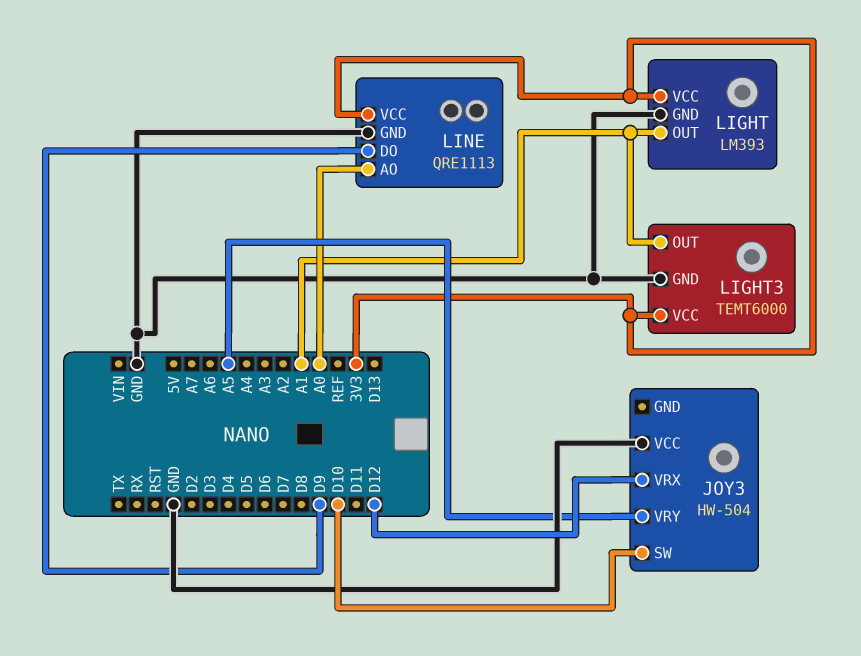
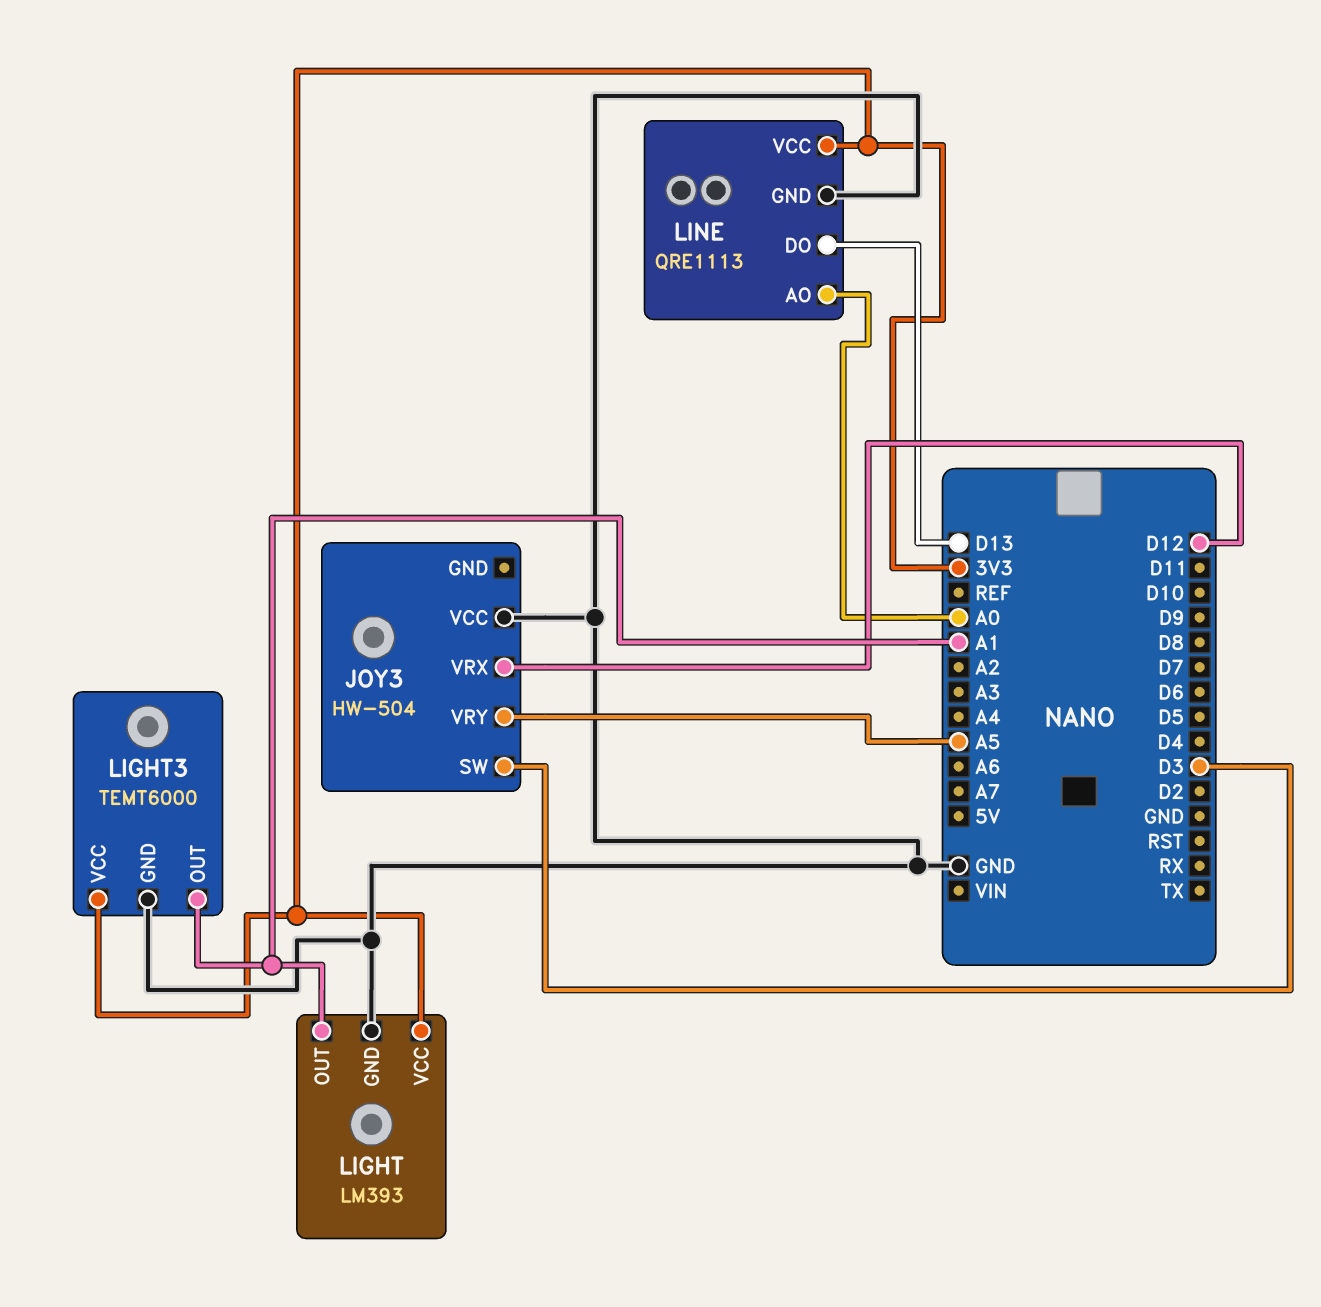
JOY3 pin SW: D10 -> D3
LINE pin DO: D9 -> D13

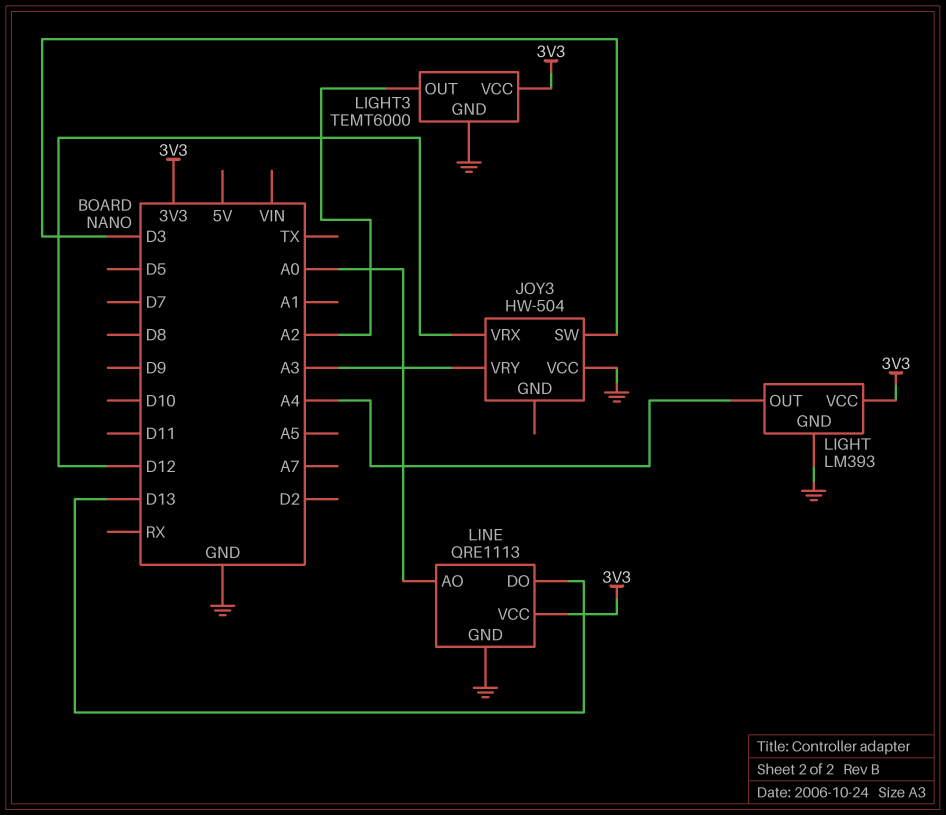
JOY3 pin VRY: A5 -> A3
LIGHT pin OUT: A1 -> A4
LIGHT3 pin OUT: A1 -> A2

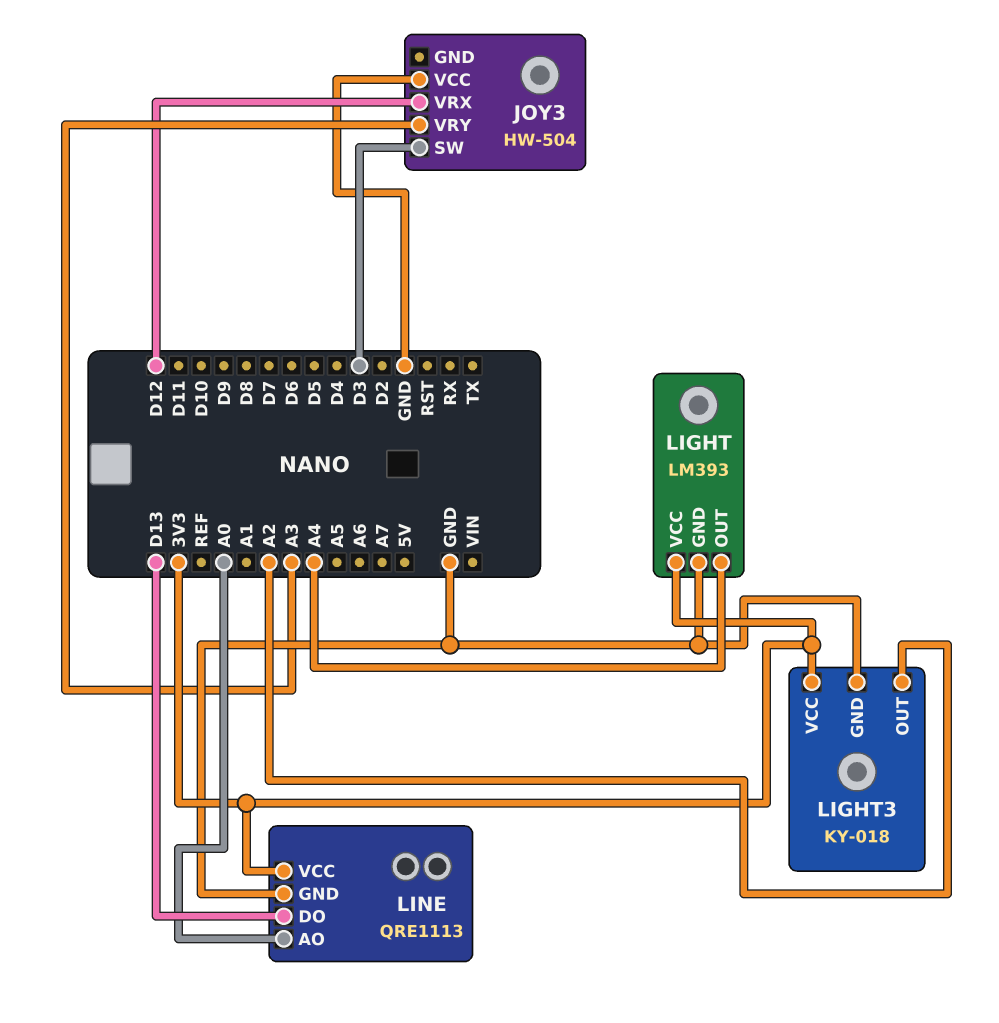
LIGHT3: TEMT6000 -> KY-018

